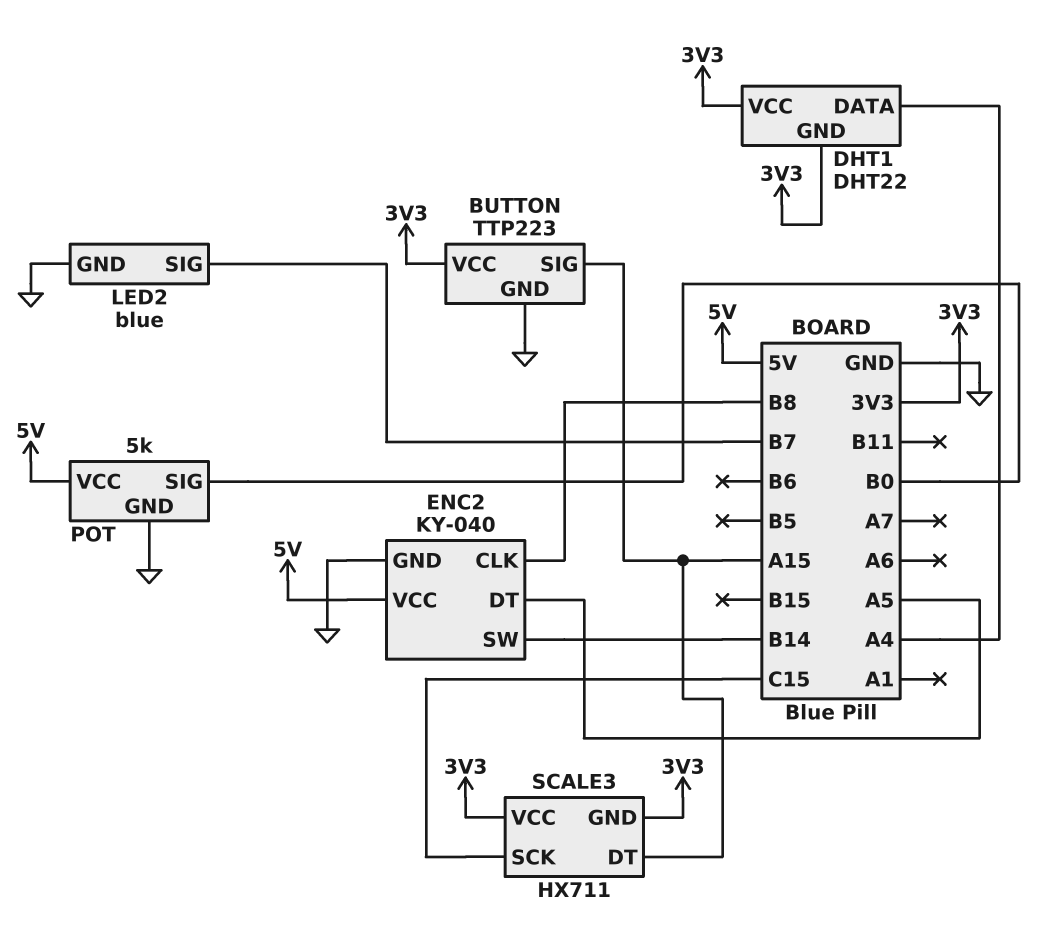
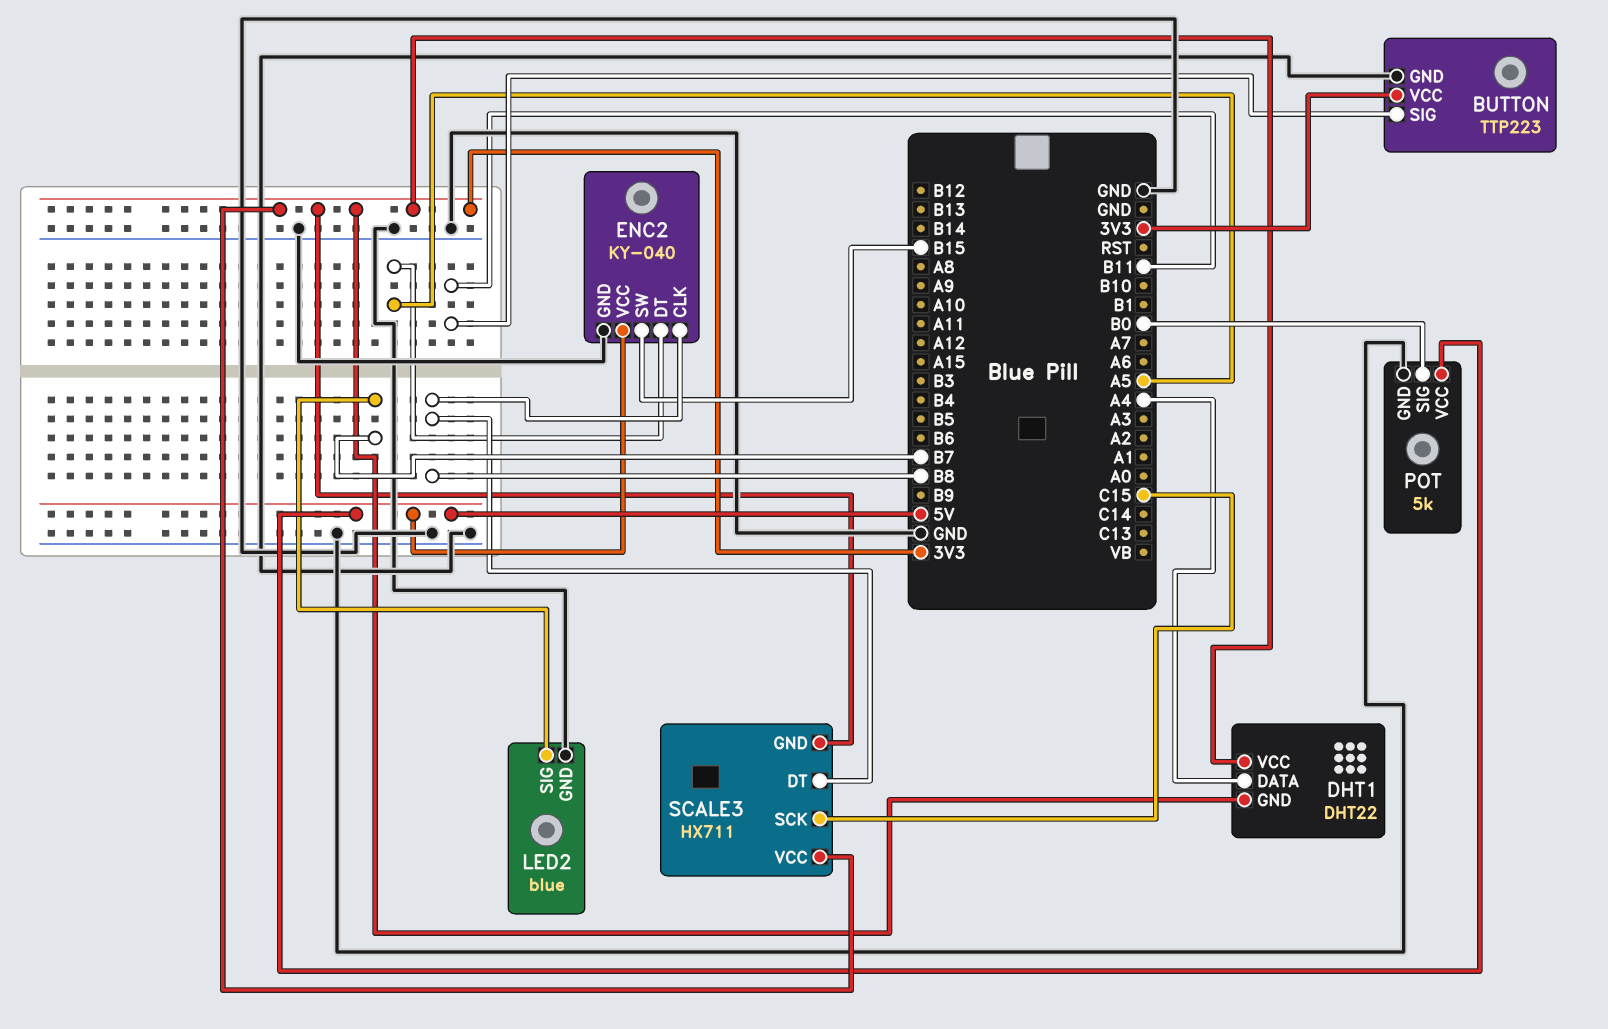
BUTTON pin SIG: A15 -> B11
ENC2 pin SW: B14 -> B15
SCALE3 pin DT: A15 -> B8

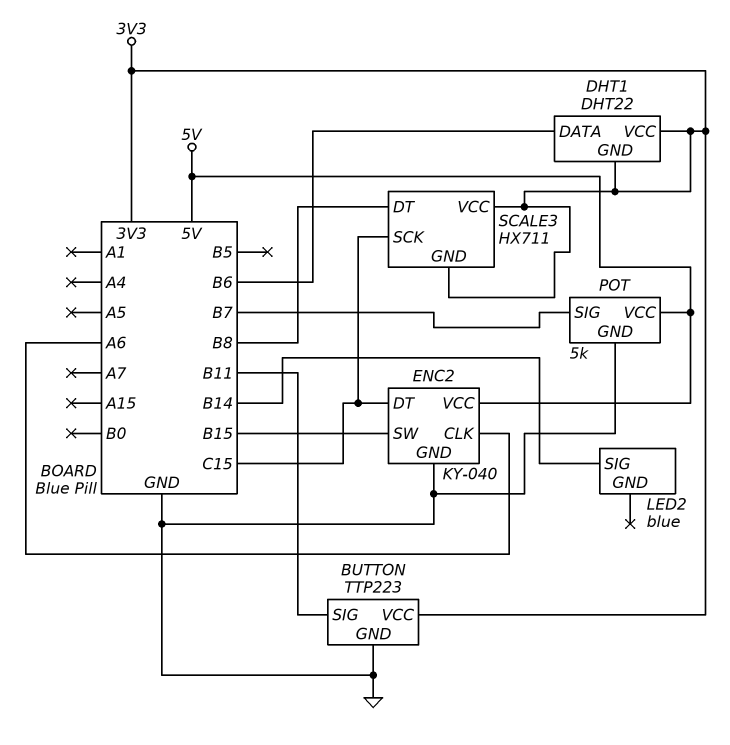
DHT1 pin DATA: A4 -> B6
ENC2 pin CLK: B8 -> A6
ENC2 pin DT: A5 -> C15
LED2 pin GND: GND -> none
LED2 pin SIG: B7 -> B14
POT pin SIG: B0 -> B7

